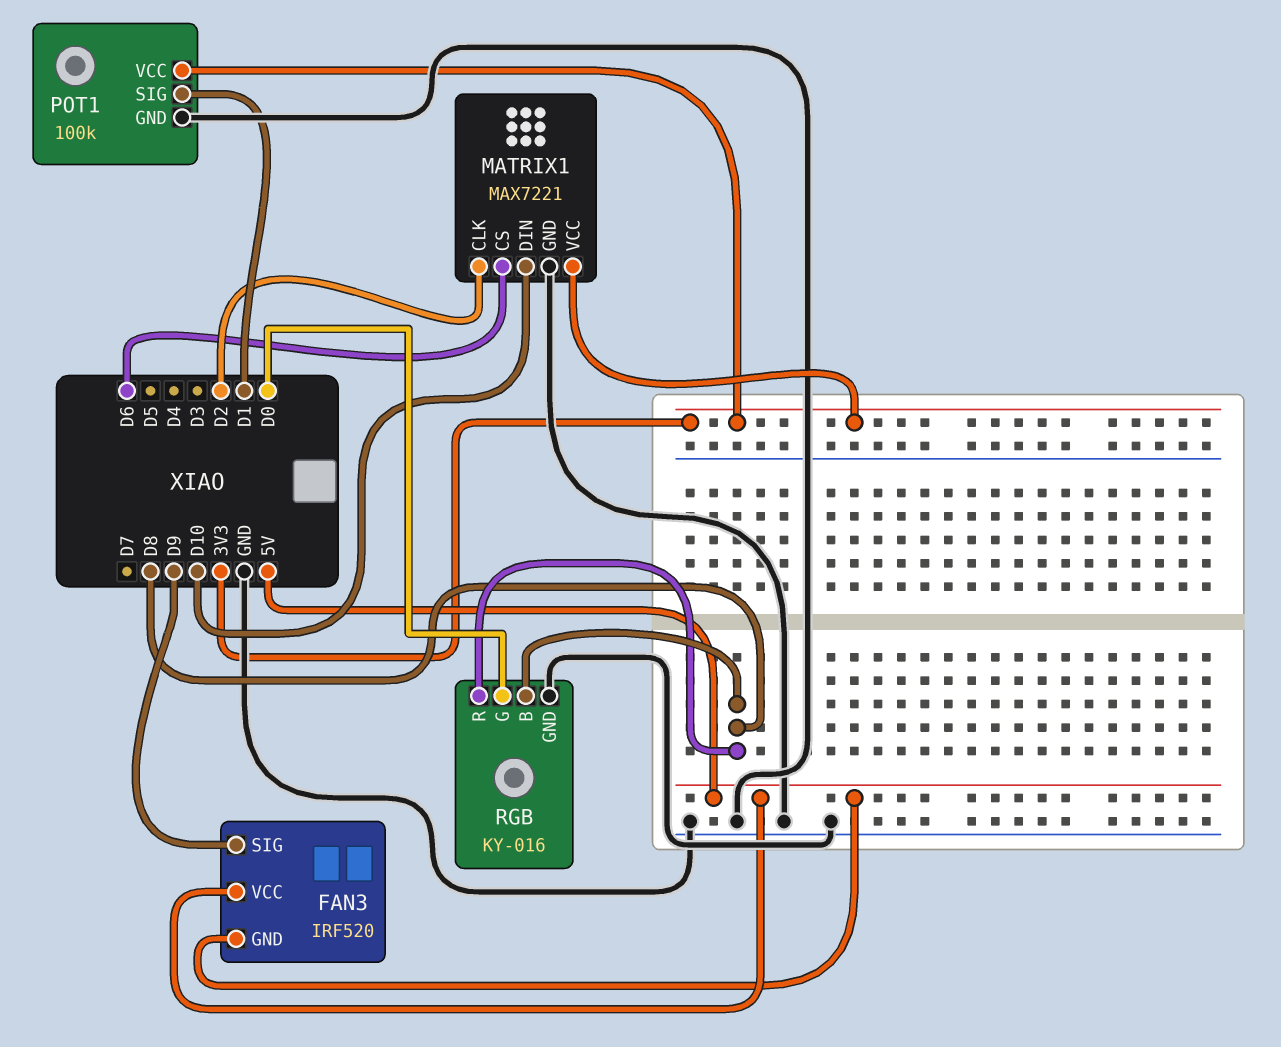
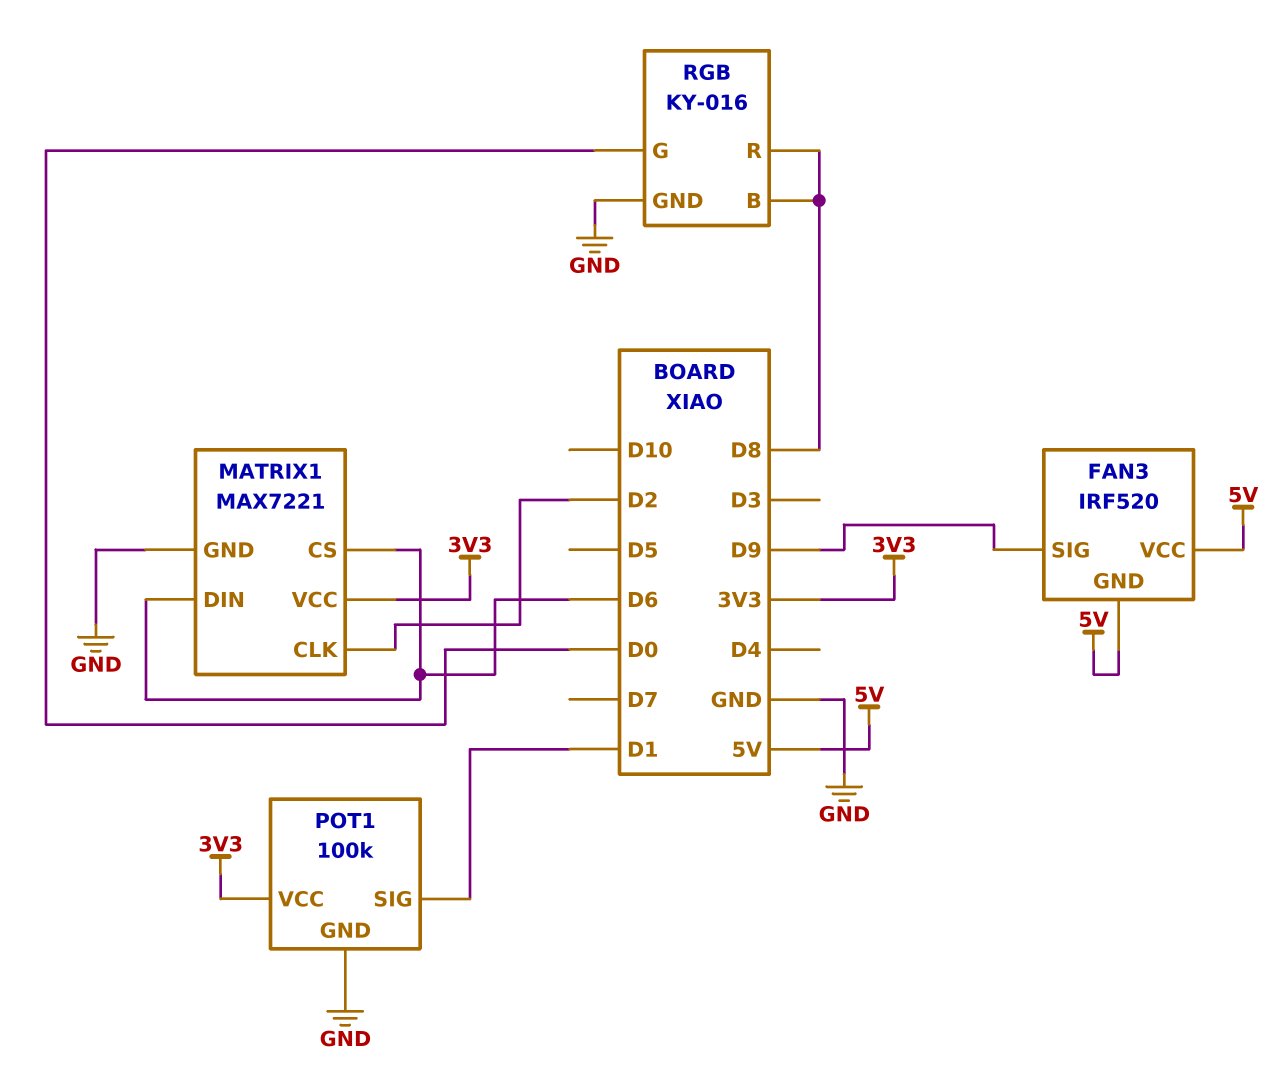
MATRIX1 pin DIN: D10 -> D6

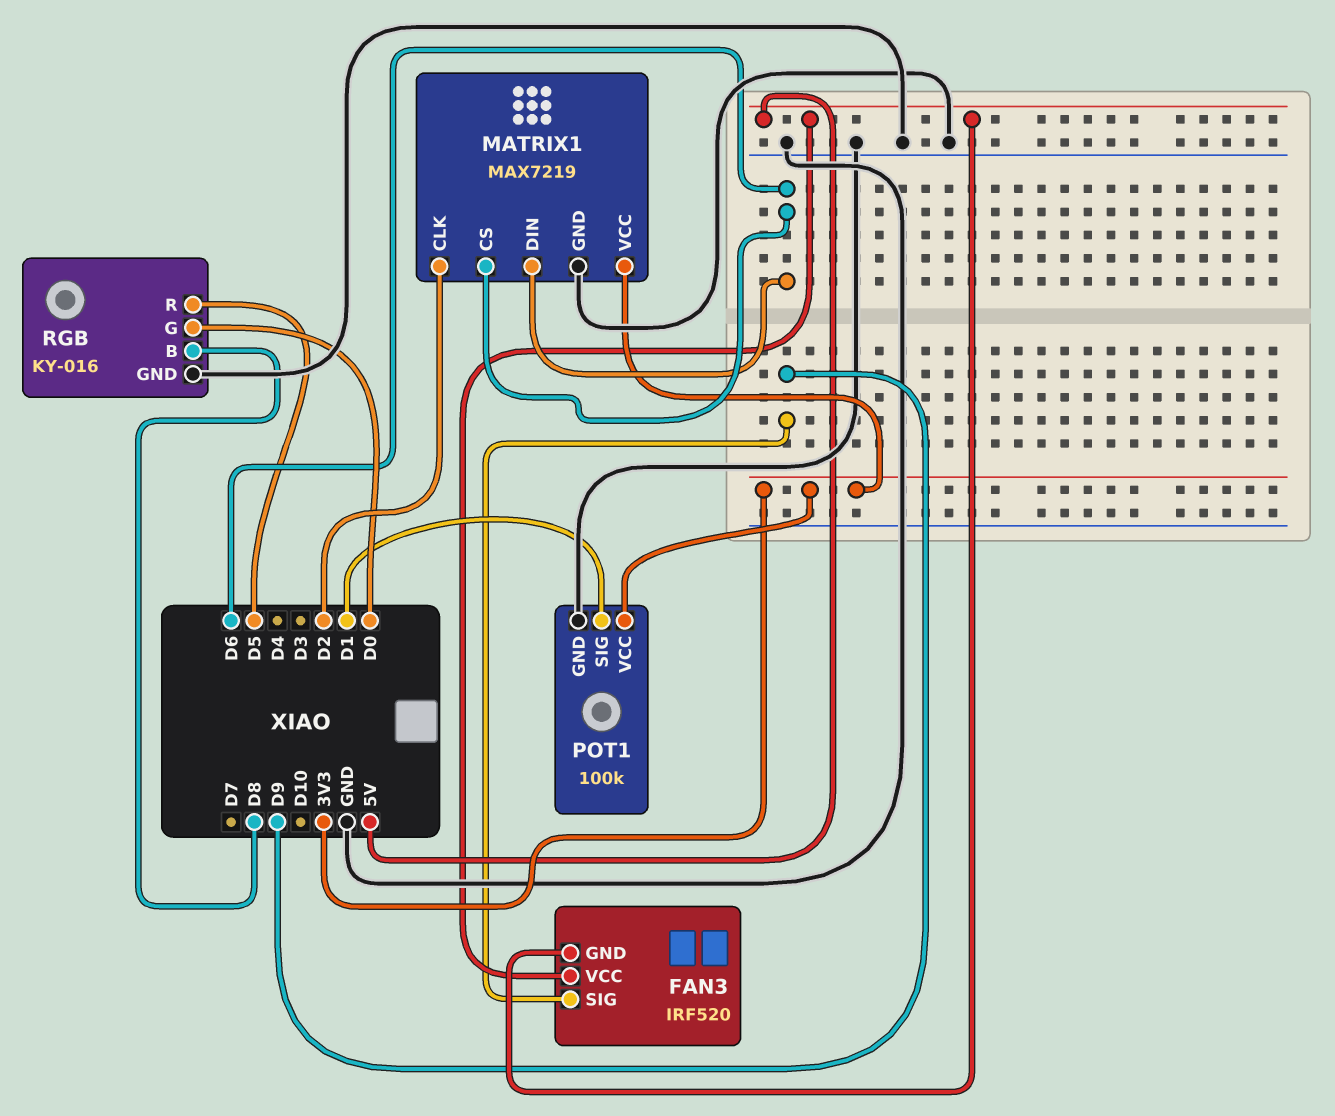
MATRIX1: MAX7221 -> MAX7219
RGB pin R: D8 -> D5

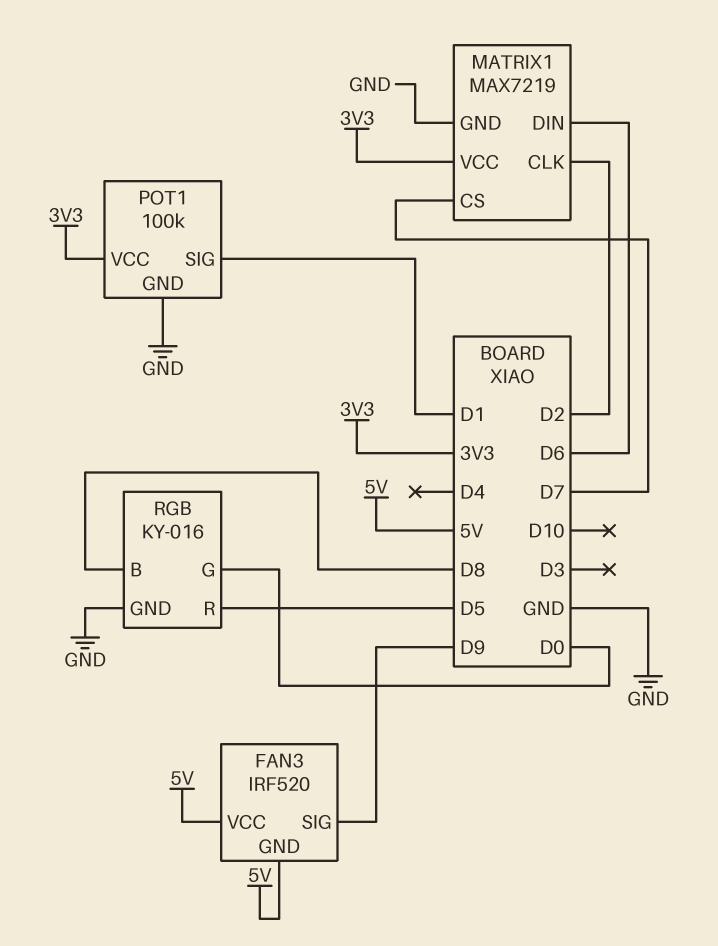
MATRIX1 pin CS: D6 -> D7

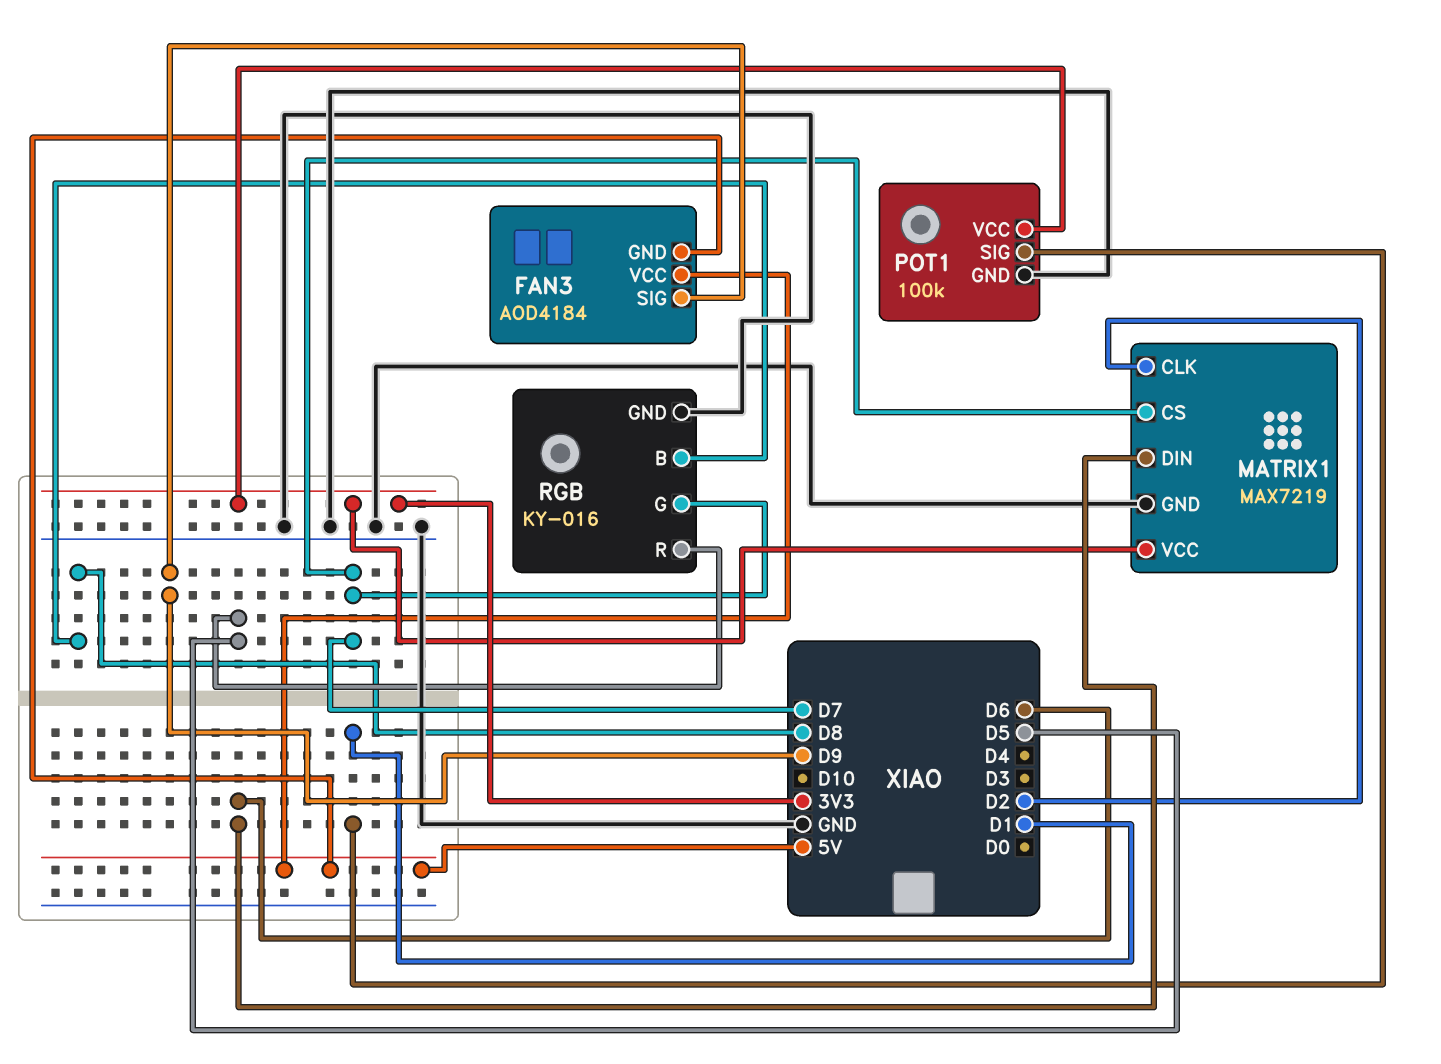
FAN3: IRF520 -> AOD4184
RGB pin G: D0 -> D7

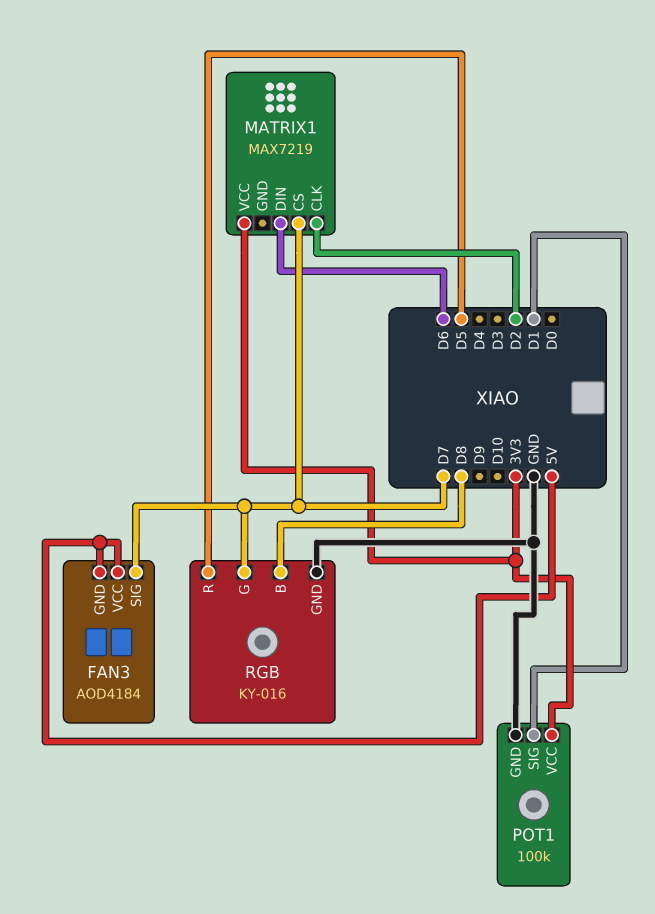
FAN3 pin SIG: D9 -> D7
MATRIX1 pin GND: GND -> none

